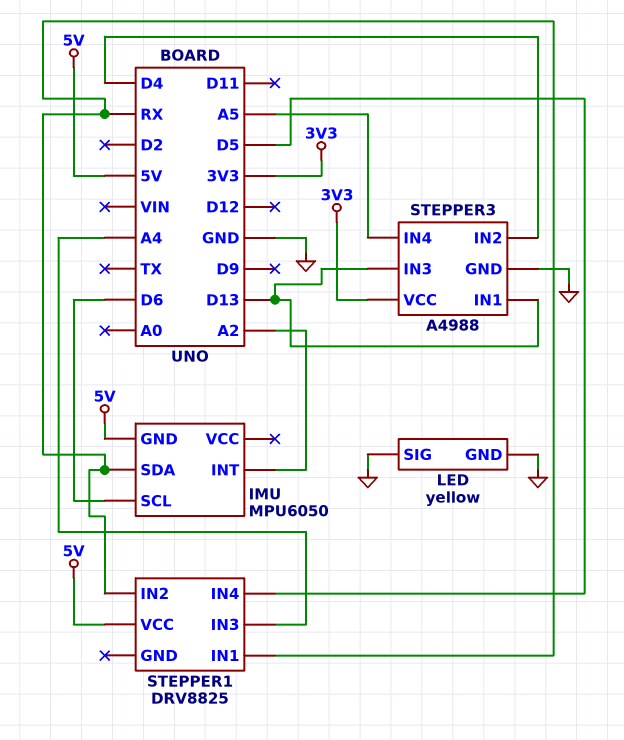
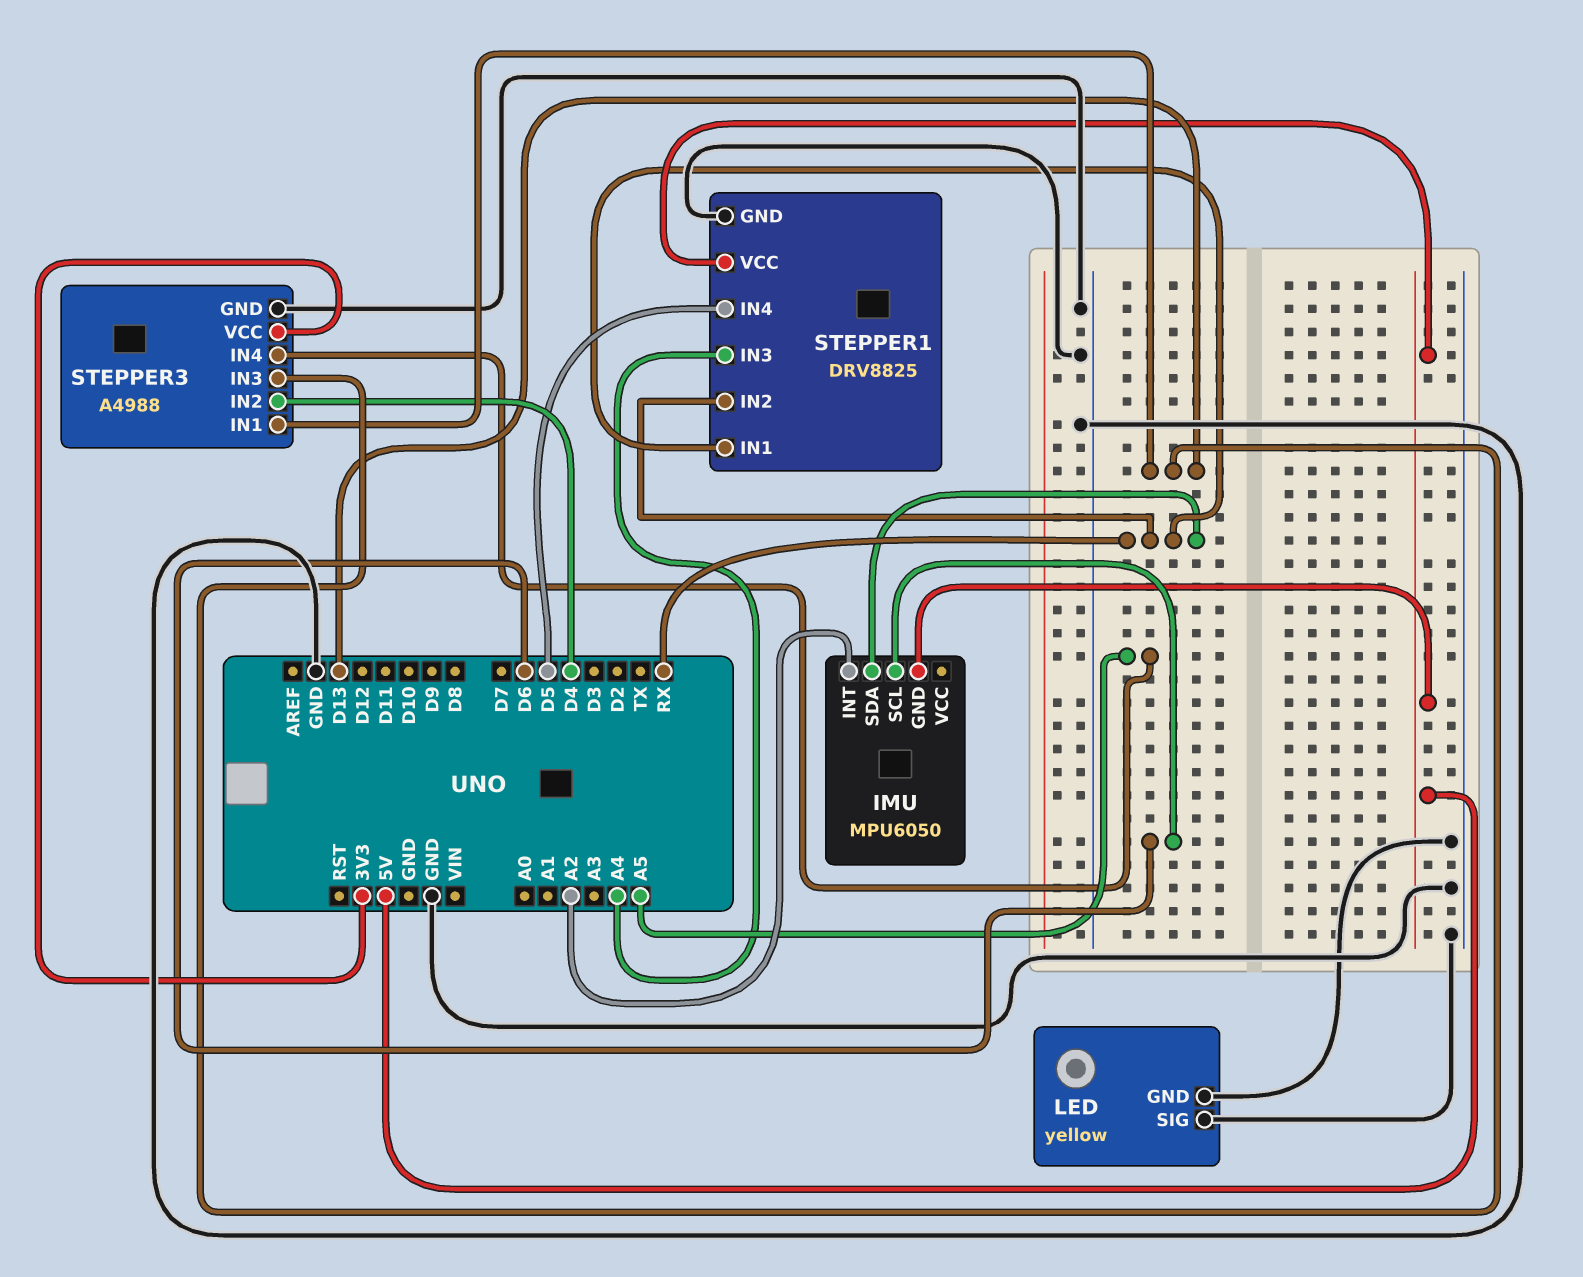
STEPPER1 pin GND: none -> GND

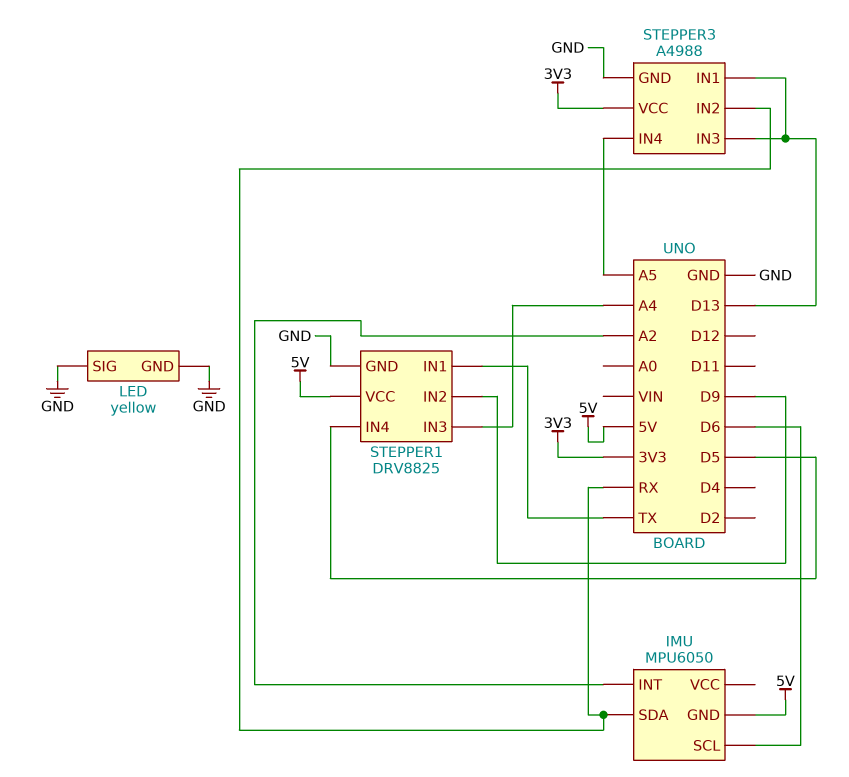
STEPPER1 pin IN1: RX -> TX
STEPPER1 pin IN2: RX -> D9
STEPPER3 pin IN2: D4 -> RX

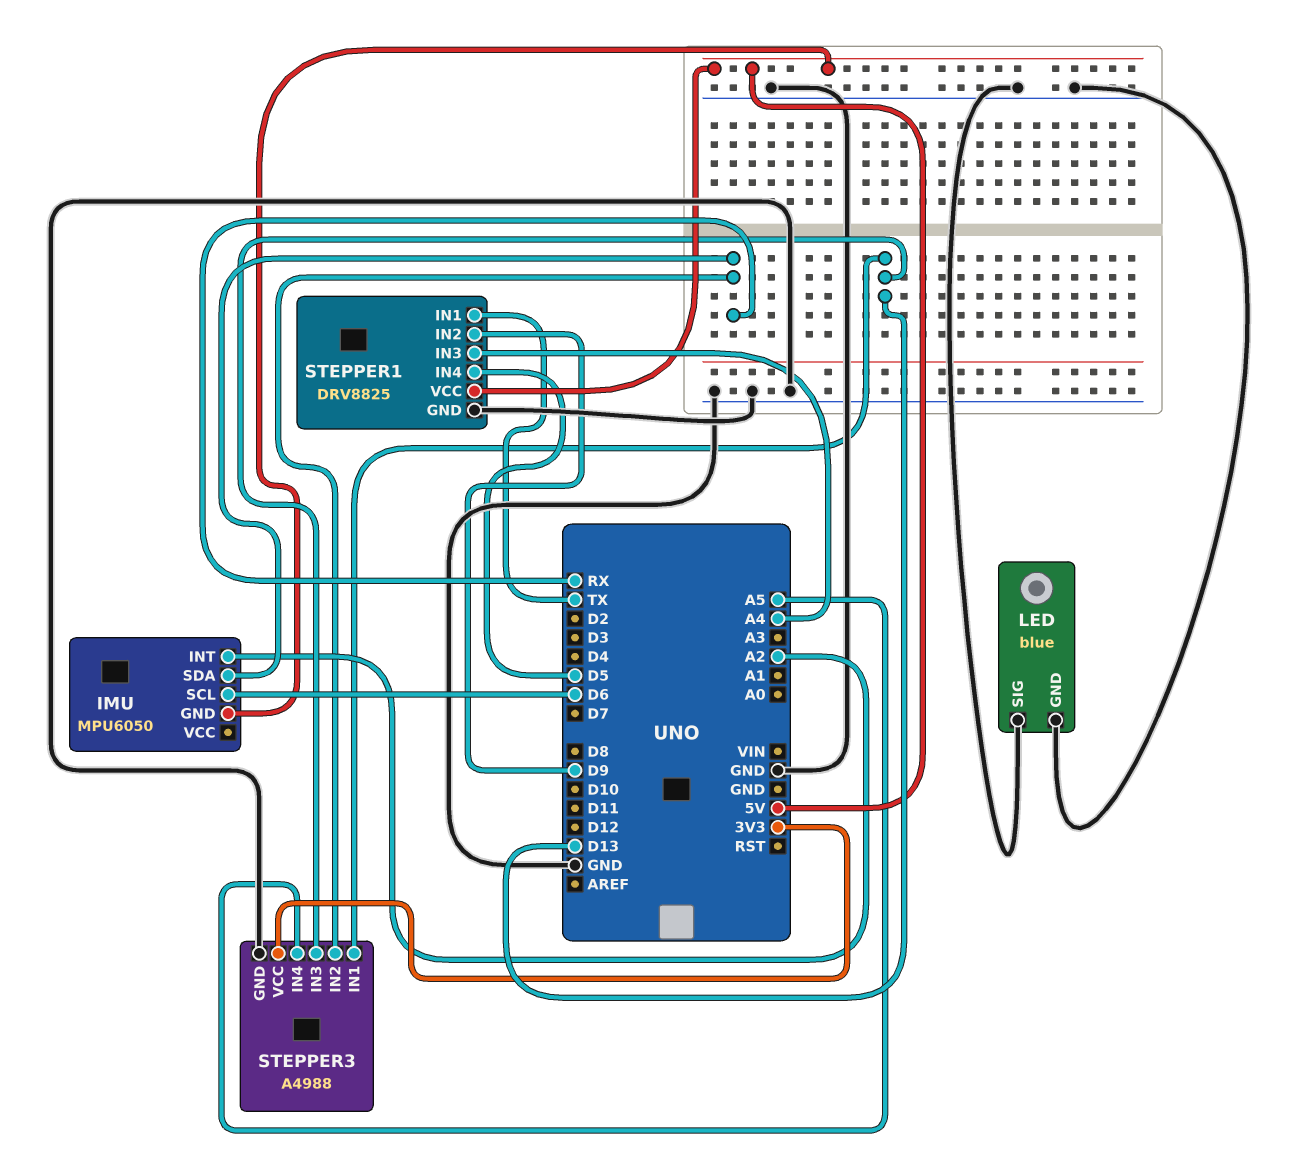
LED: yellow -> blue

